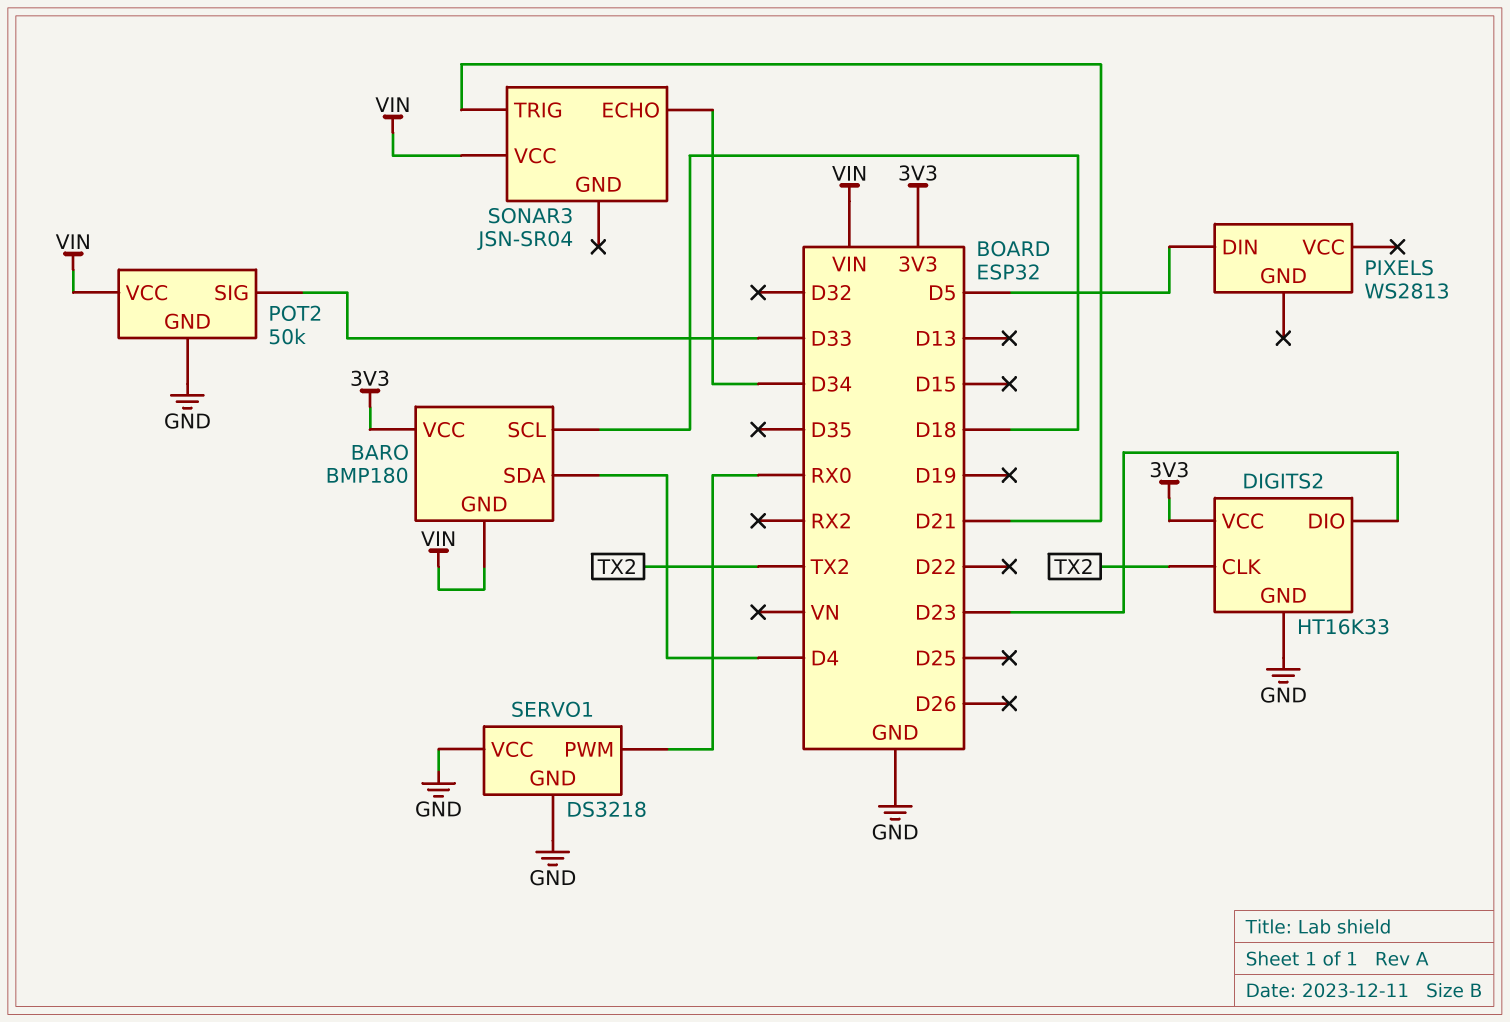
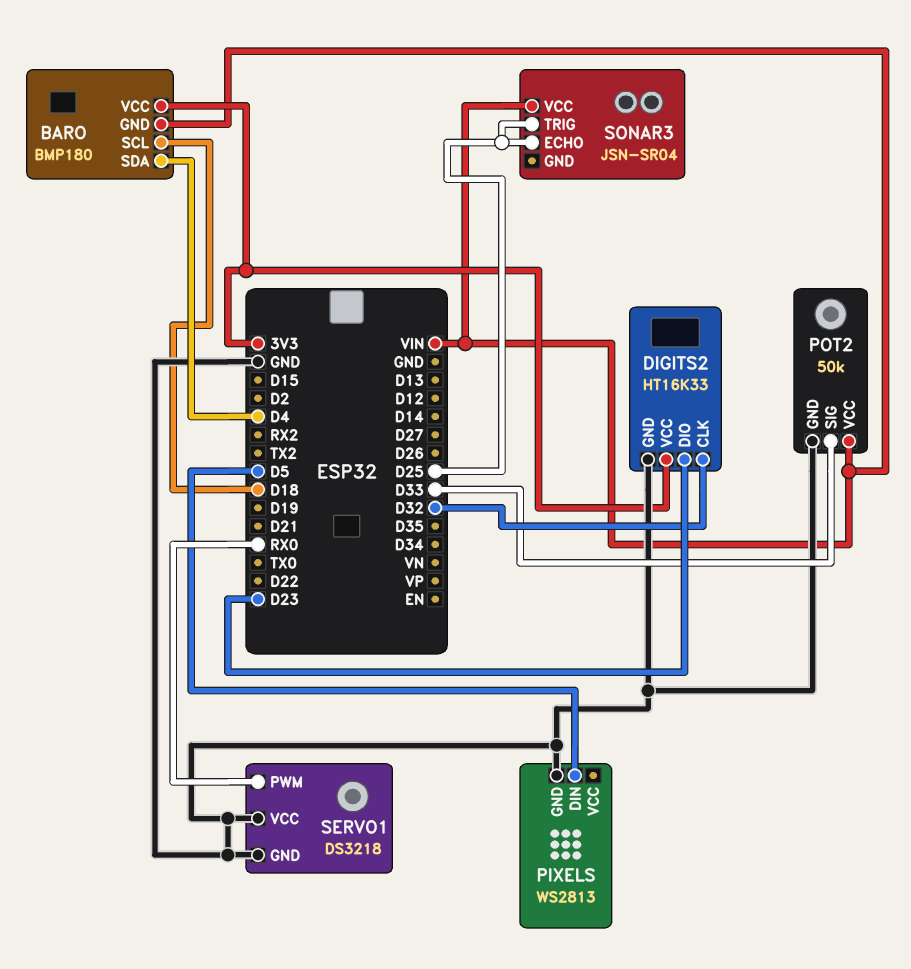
DIGITS2 pin CLK: TX2 -> D32
PIXELS pin GND: none -> GND
SONAR3 pin ECHO: D34 -> D25
SONAR3 pin TRIG: D21 -> D25

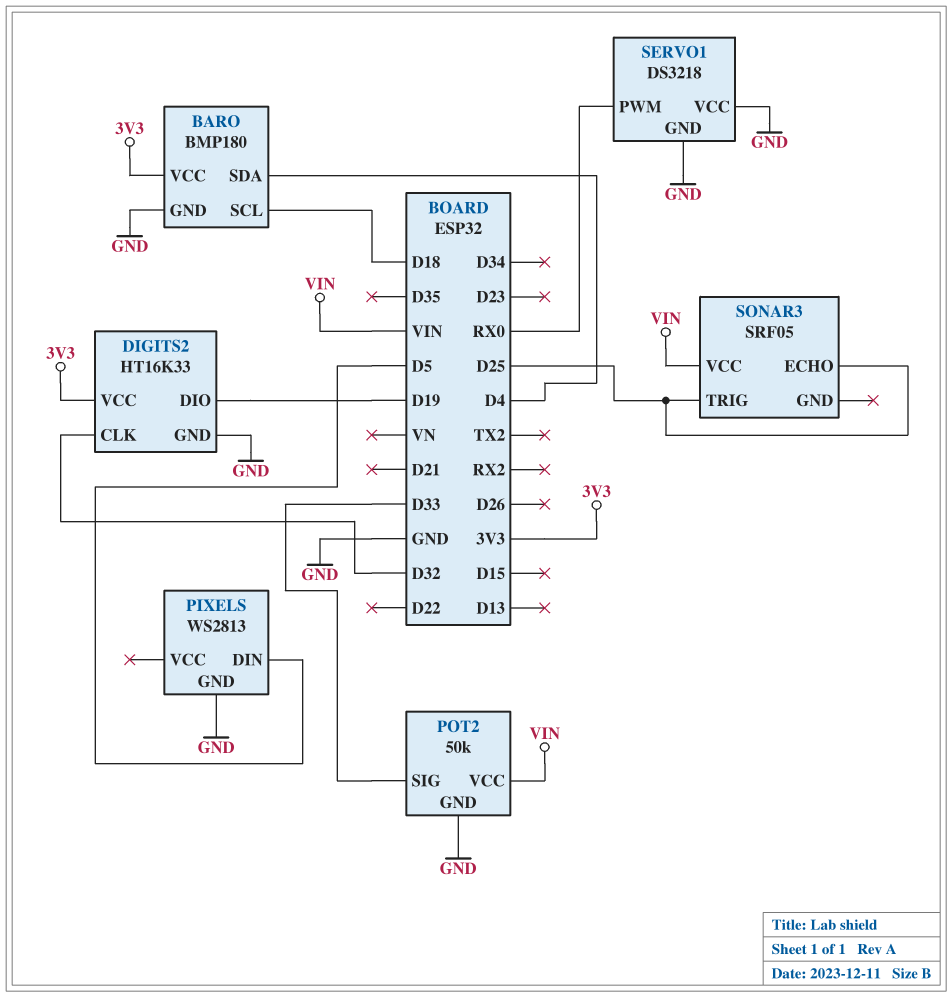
BARO pin GND: VIN -> GND
DIGITS2 pin DIO: D23 -> D19
SONAR3: JSN-SR04 -> SRF05

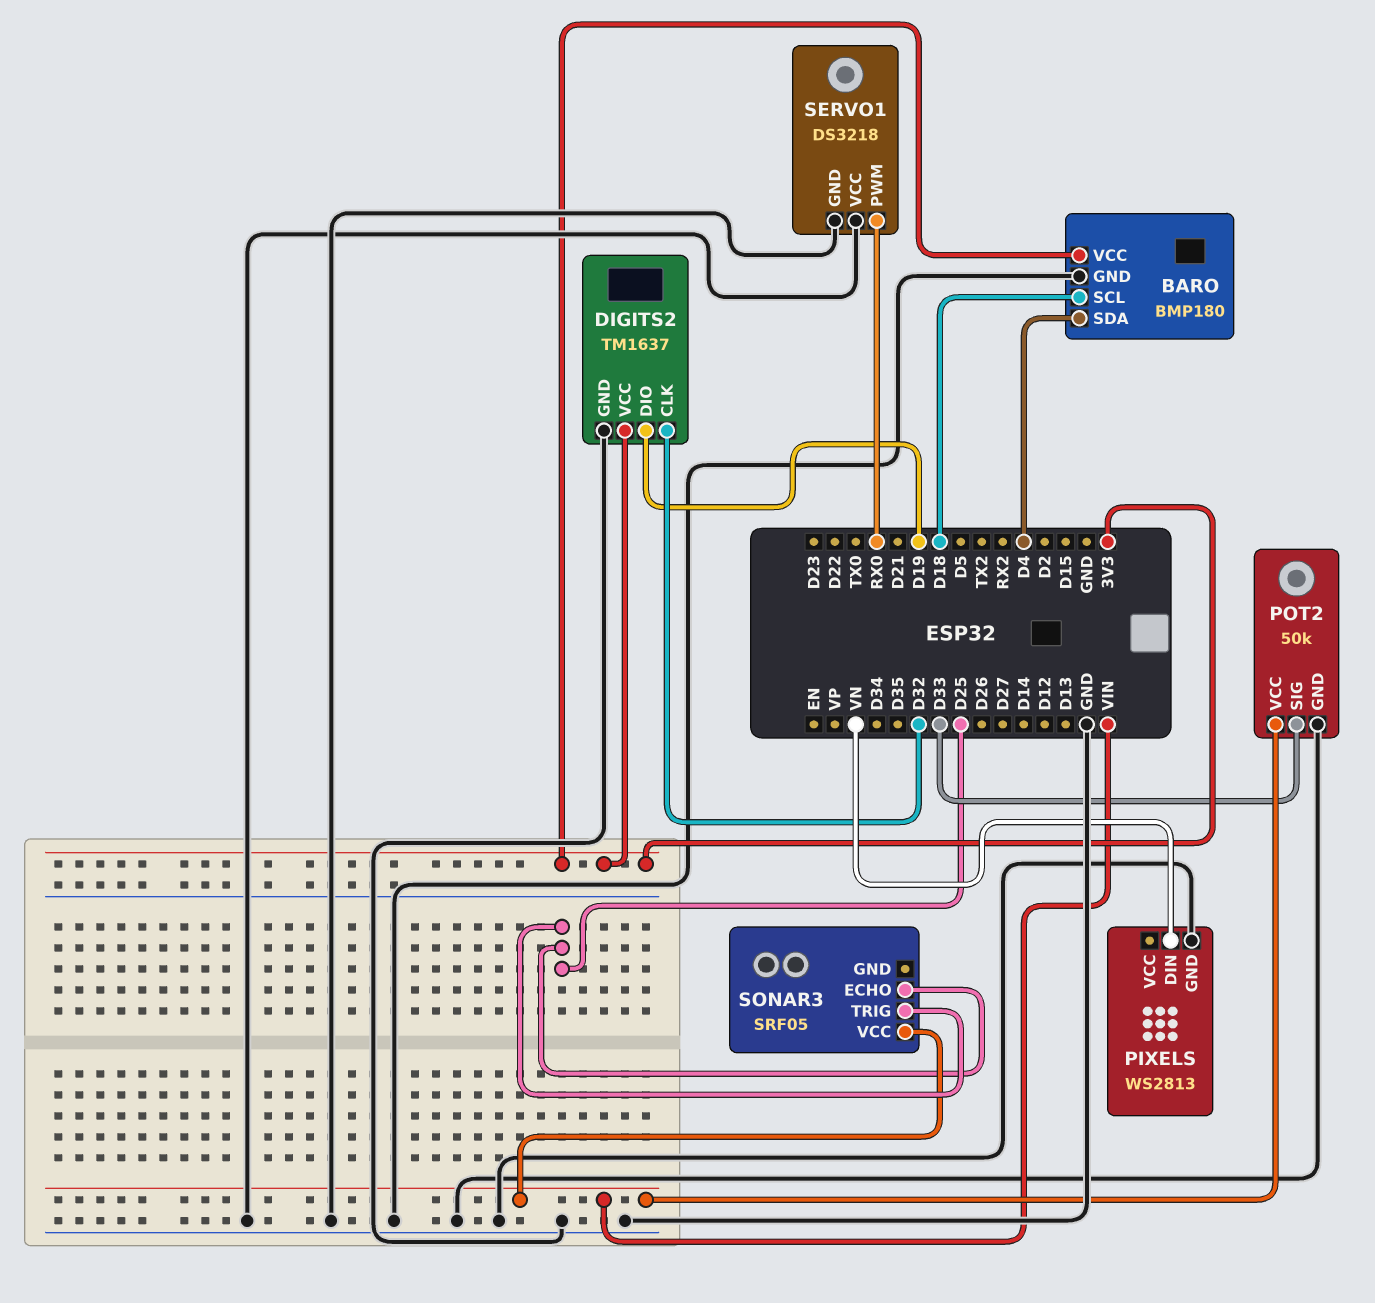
DIGITS2: HT16K33 -> TM1637
PIXELS pin DIN: D5 -> VN

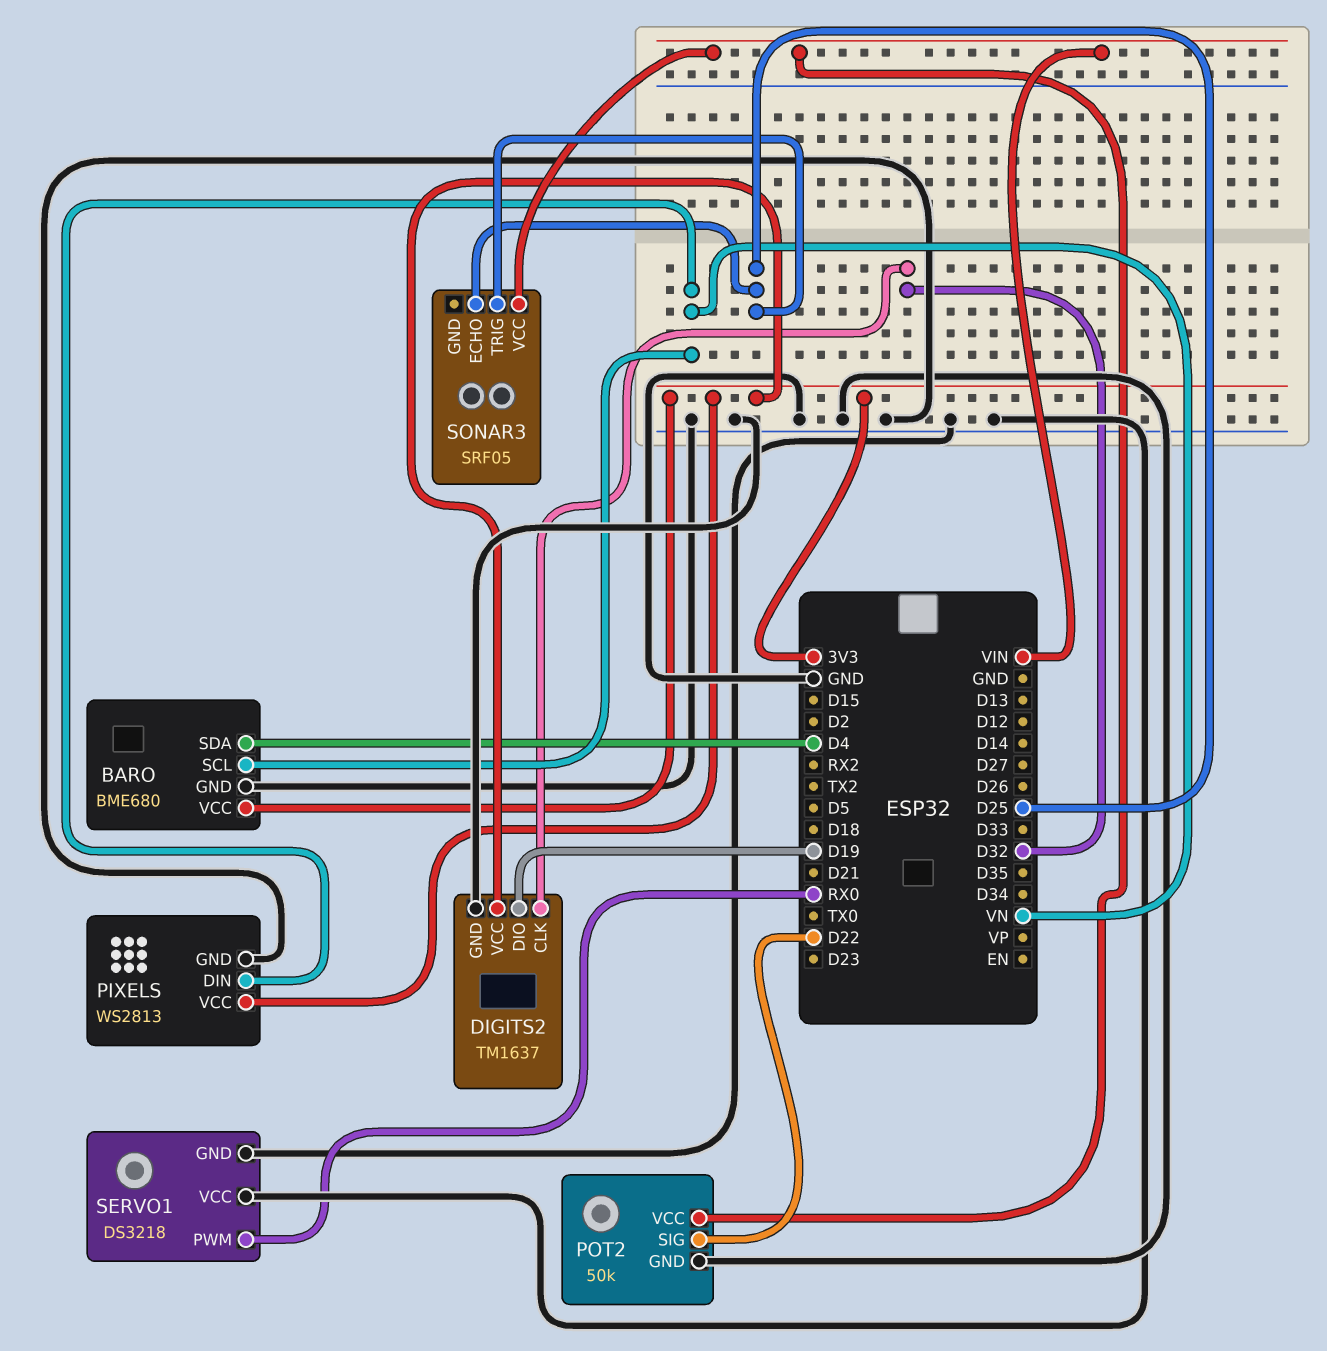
BARO: BMP180 -> BME680
BARO pin SCL: D18 -> VN
PIXELS pin VCC: none -> 3V3
POT2 pin SIG: D33 -> D22

